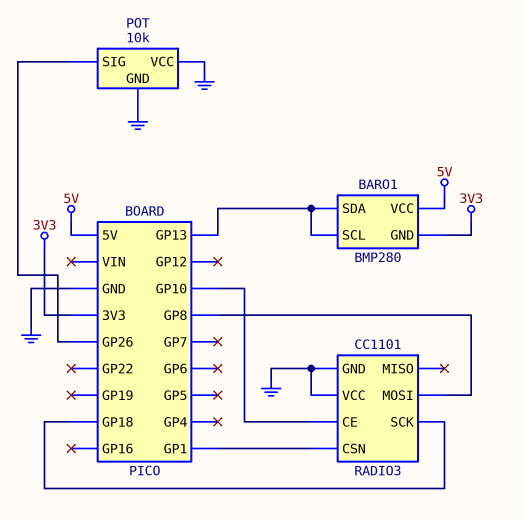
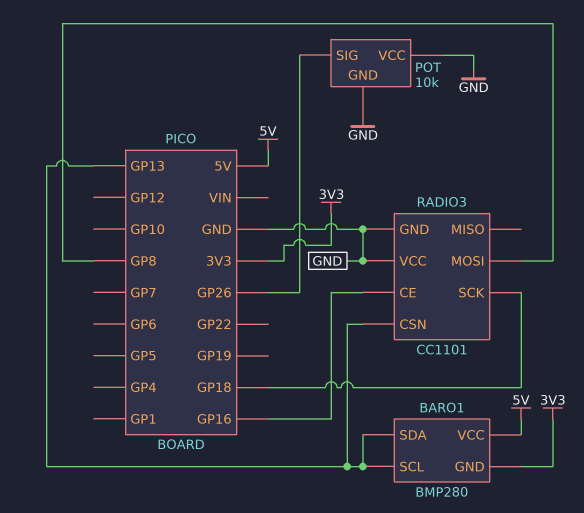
RADIO3 pin CE: GP10 -> GP16
RADIO3 pin CSN: GP1 -> GP13

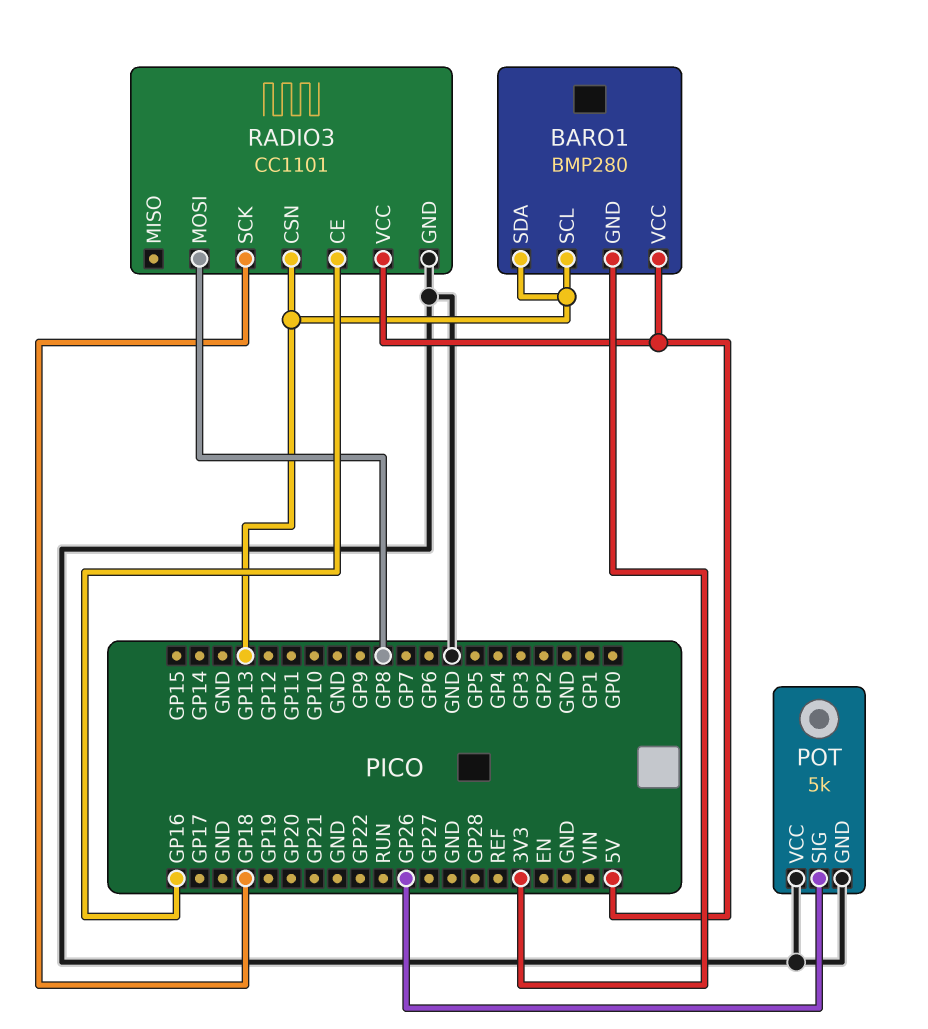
POT: 10k -> 5k
RADIO3 pin VCC: GND -> 5V

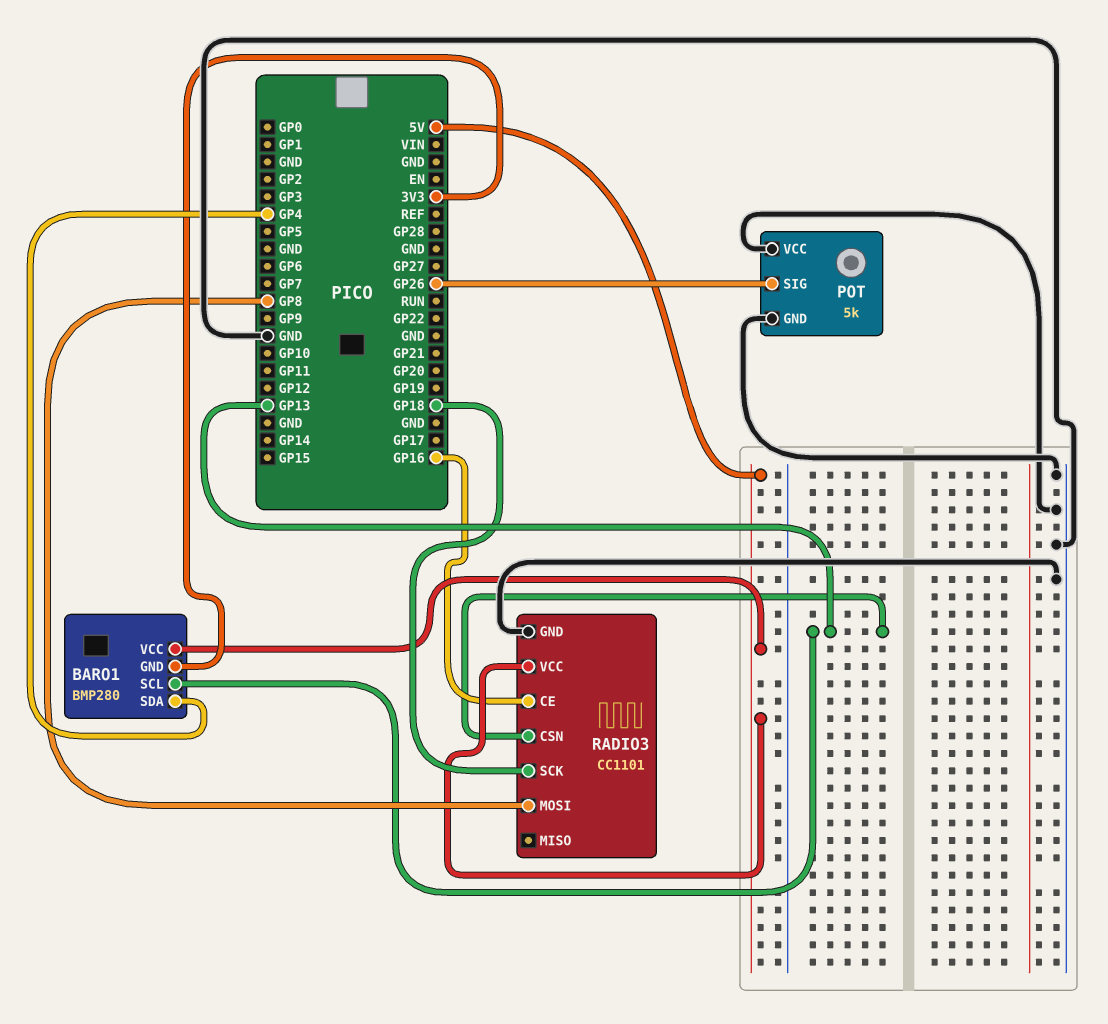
BARO1 pin SDA: GP13 -> GP4

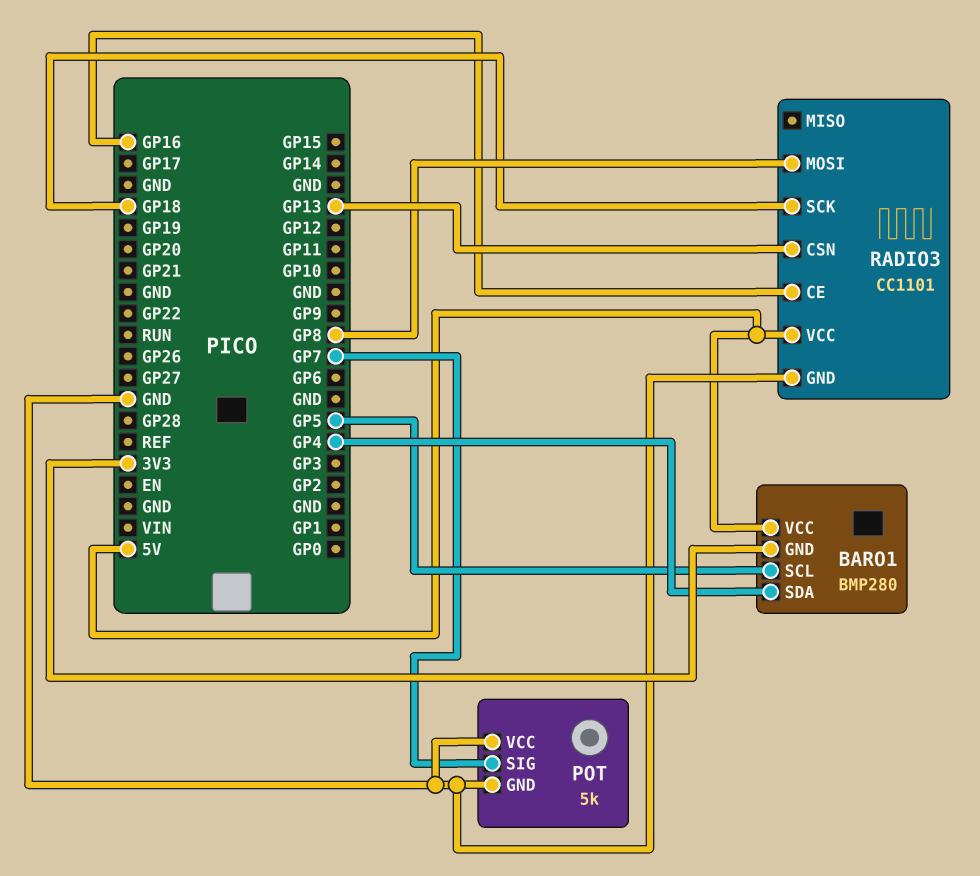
BARO1 pin SCL: GP13 -> GP5
POT pin SIG: GP26 -> GP7

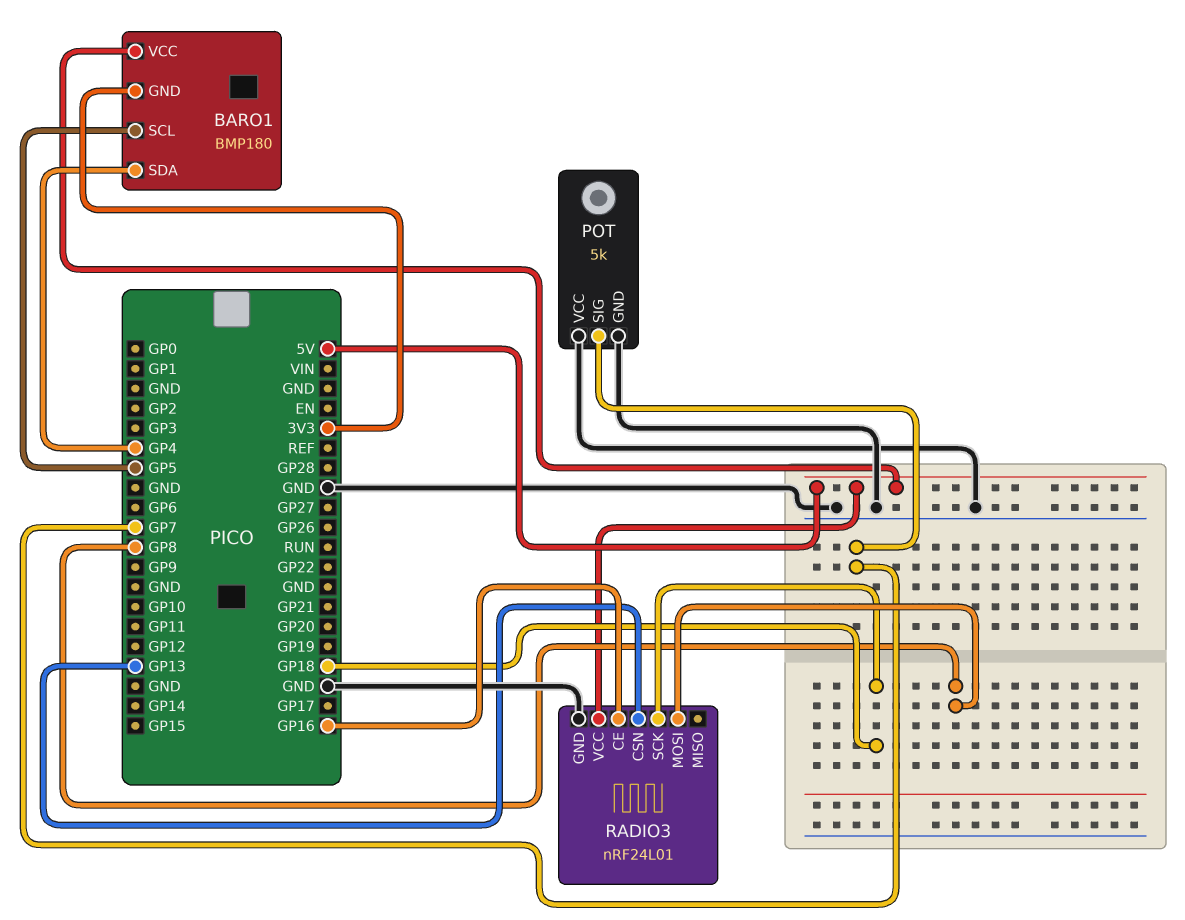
BARO1: BMP280 -> BMP180
RADIO3: CC1101 -> nRF24L01

